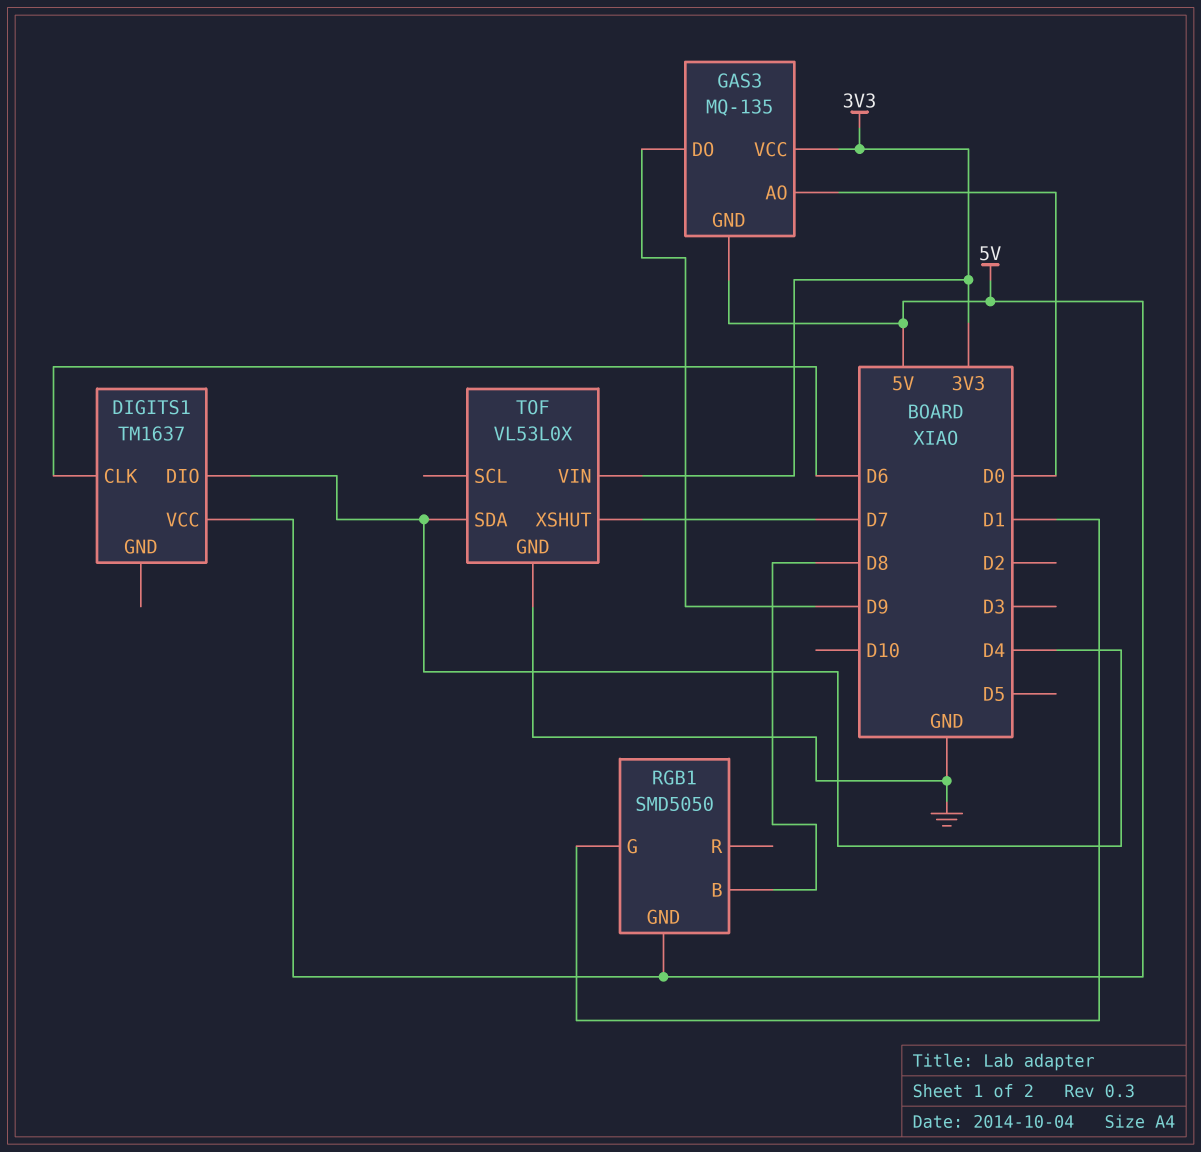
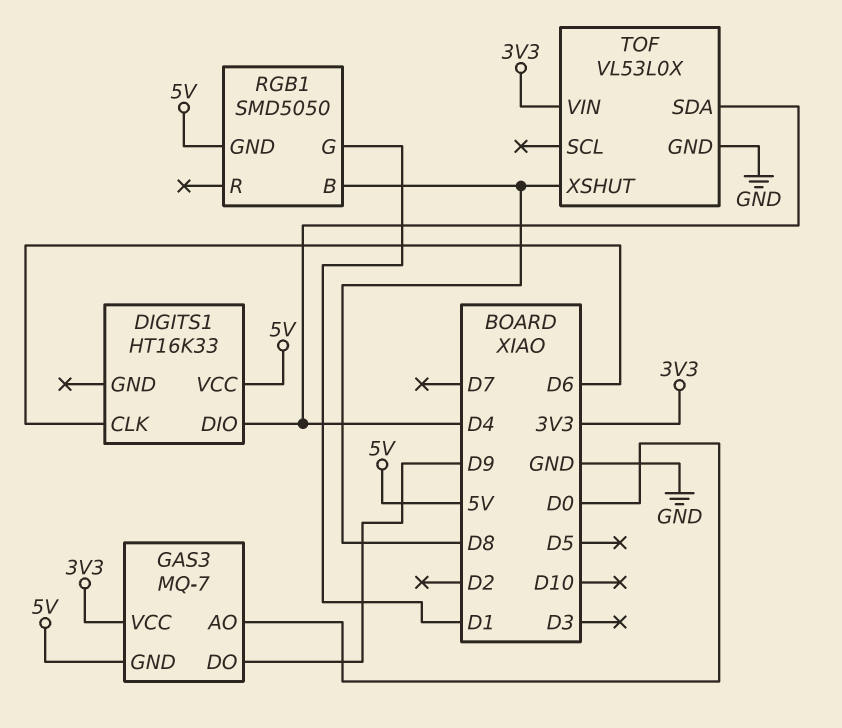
DIGITS1: TM1637 -> HT16K33
GAS3: MQ-135 -> MQ-7
TOF pin XSHUT: D7 -> D8

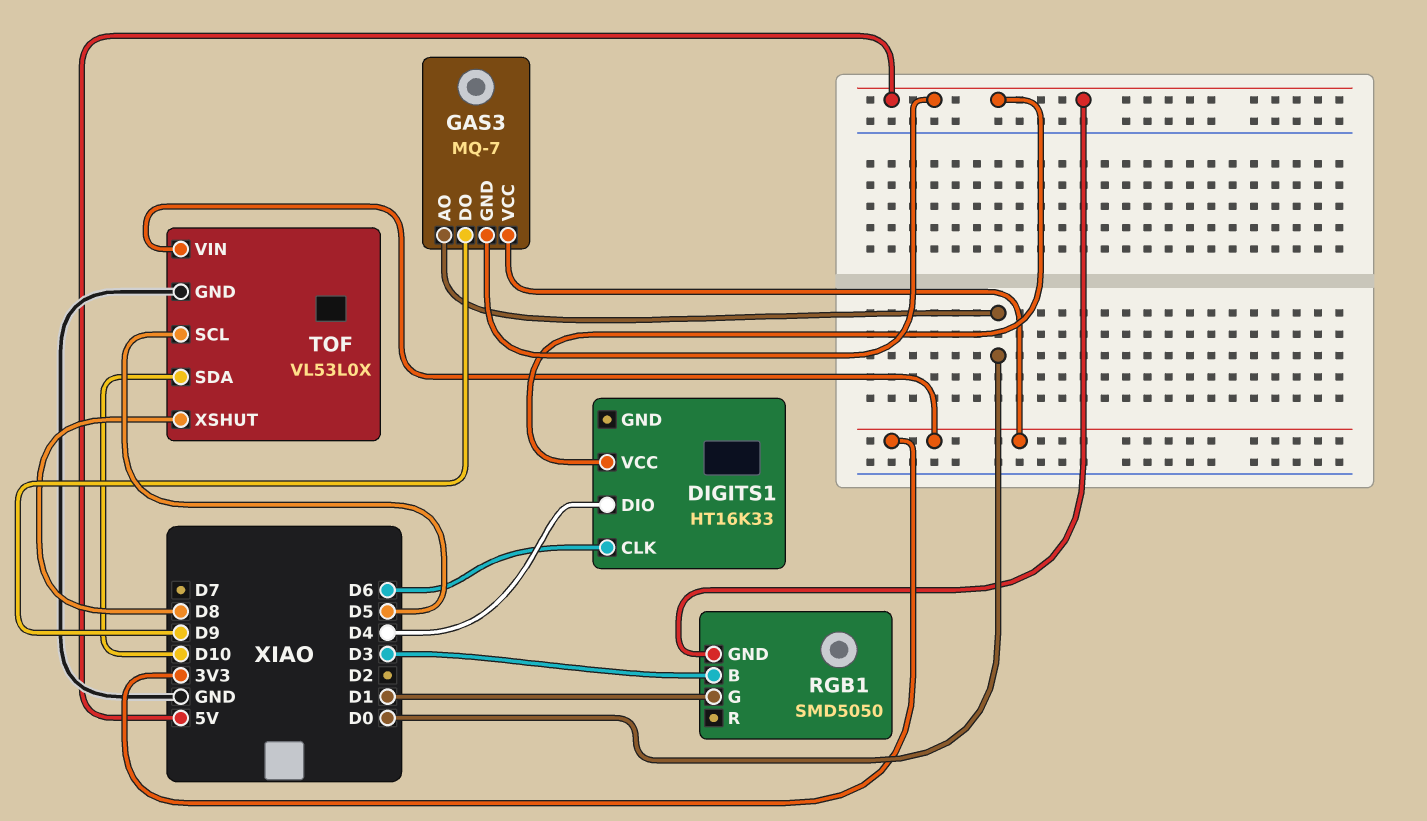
RGB1 pin B: D8 -> D3
TOF pin SCL: none -> D5
TOF pin SDA: D4 -> D10

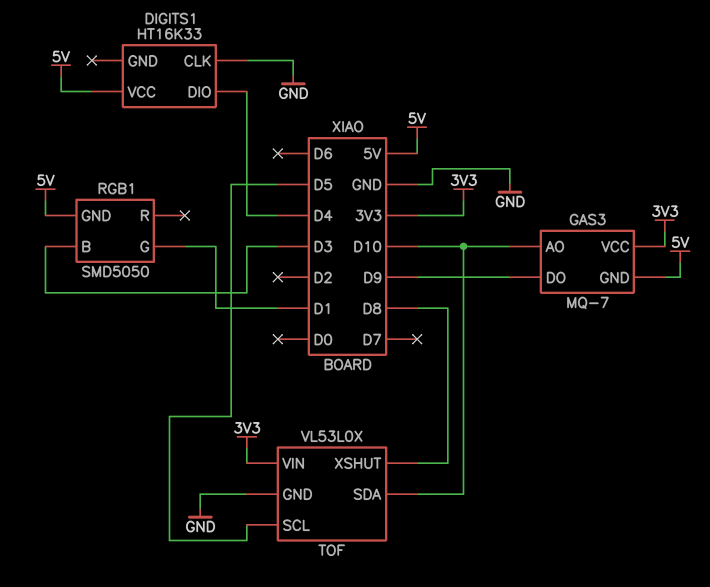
DIGITS1 pin CLK: D6 -> GND
GAS3 pin AO: D0 -> D10

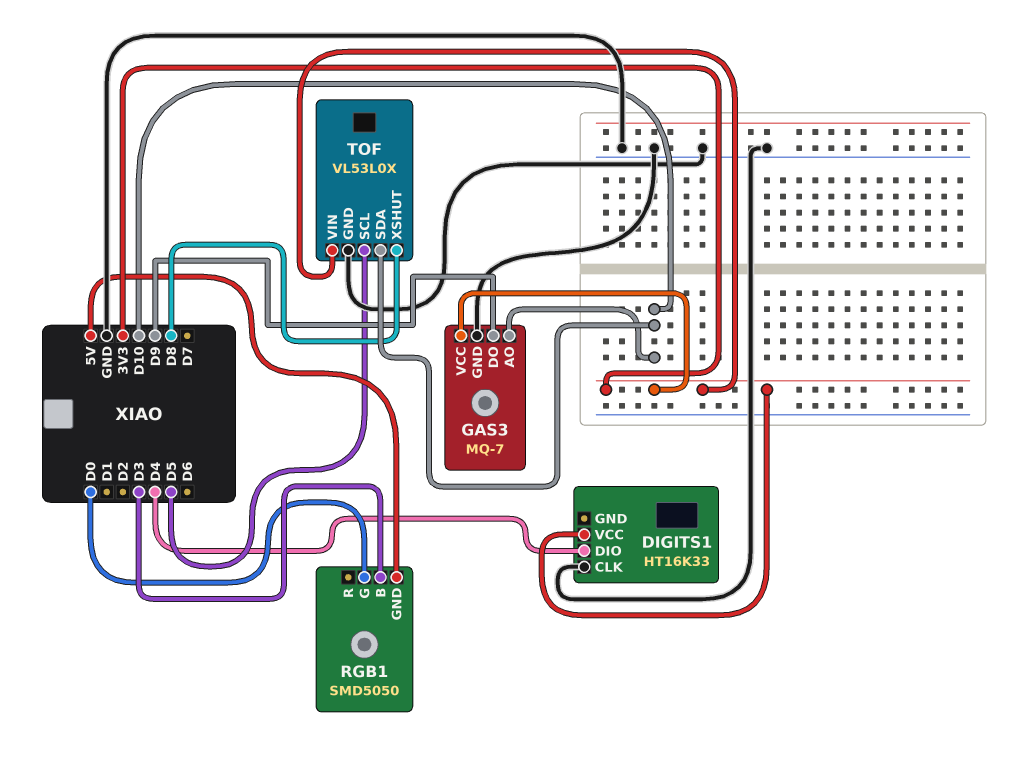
DIGITS1 pin VCC: 5V -> 3V3
GAS3 pin GND: 5V -> GND
RGB1 pin G: D1 -> D0

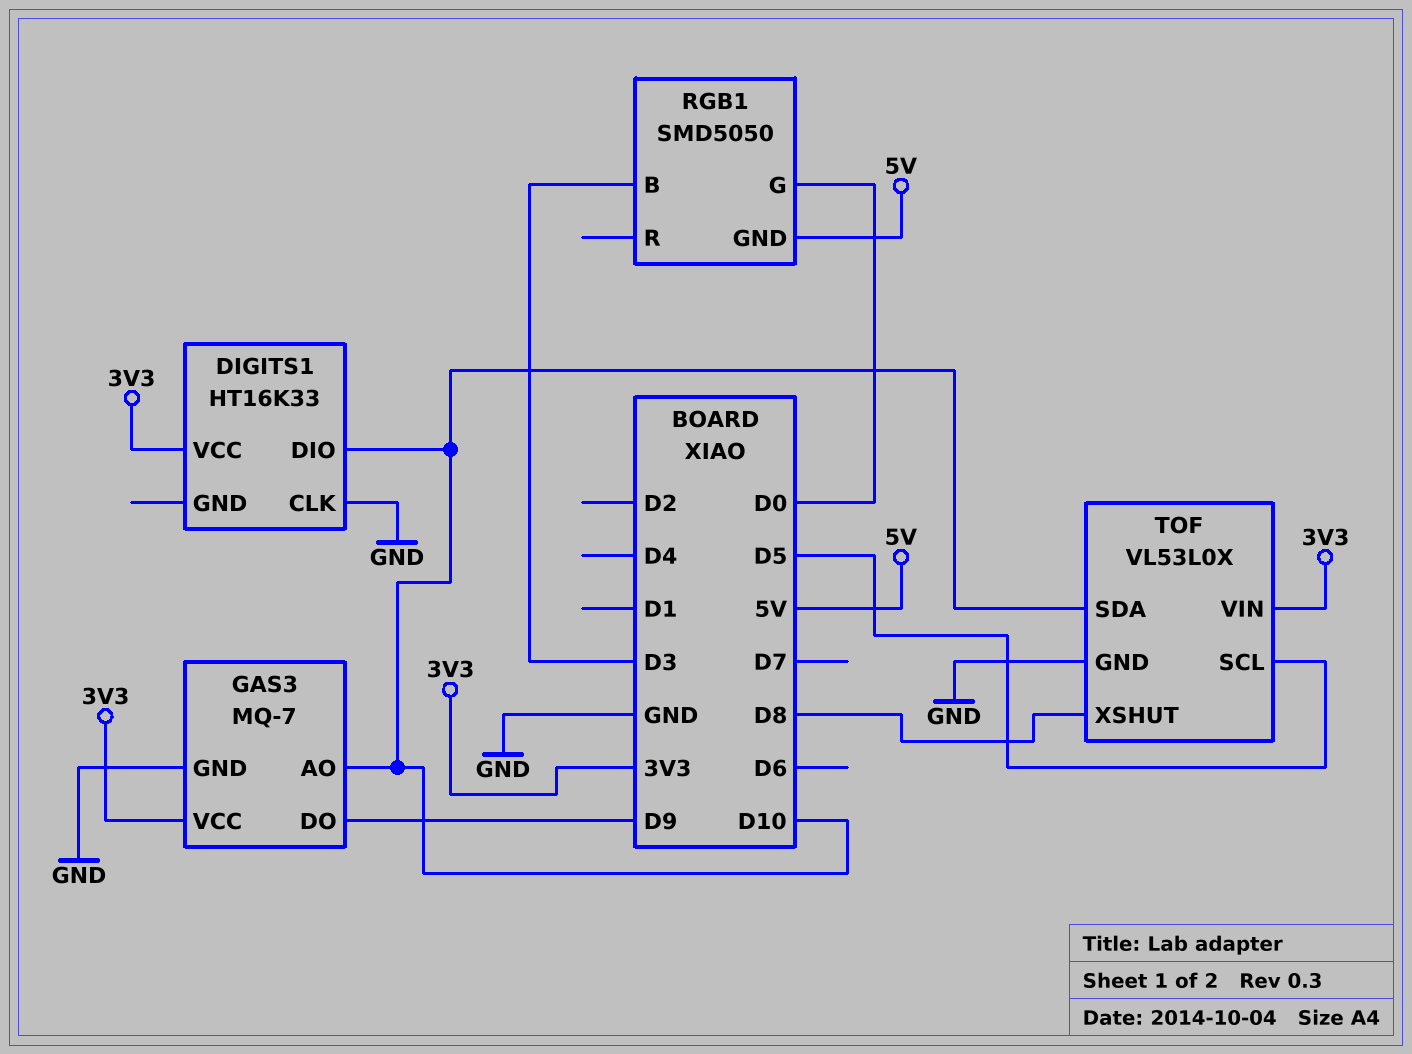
DIGITS1 pin DIO: D4 -> D10

